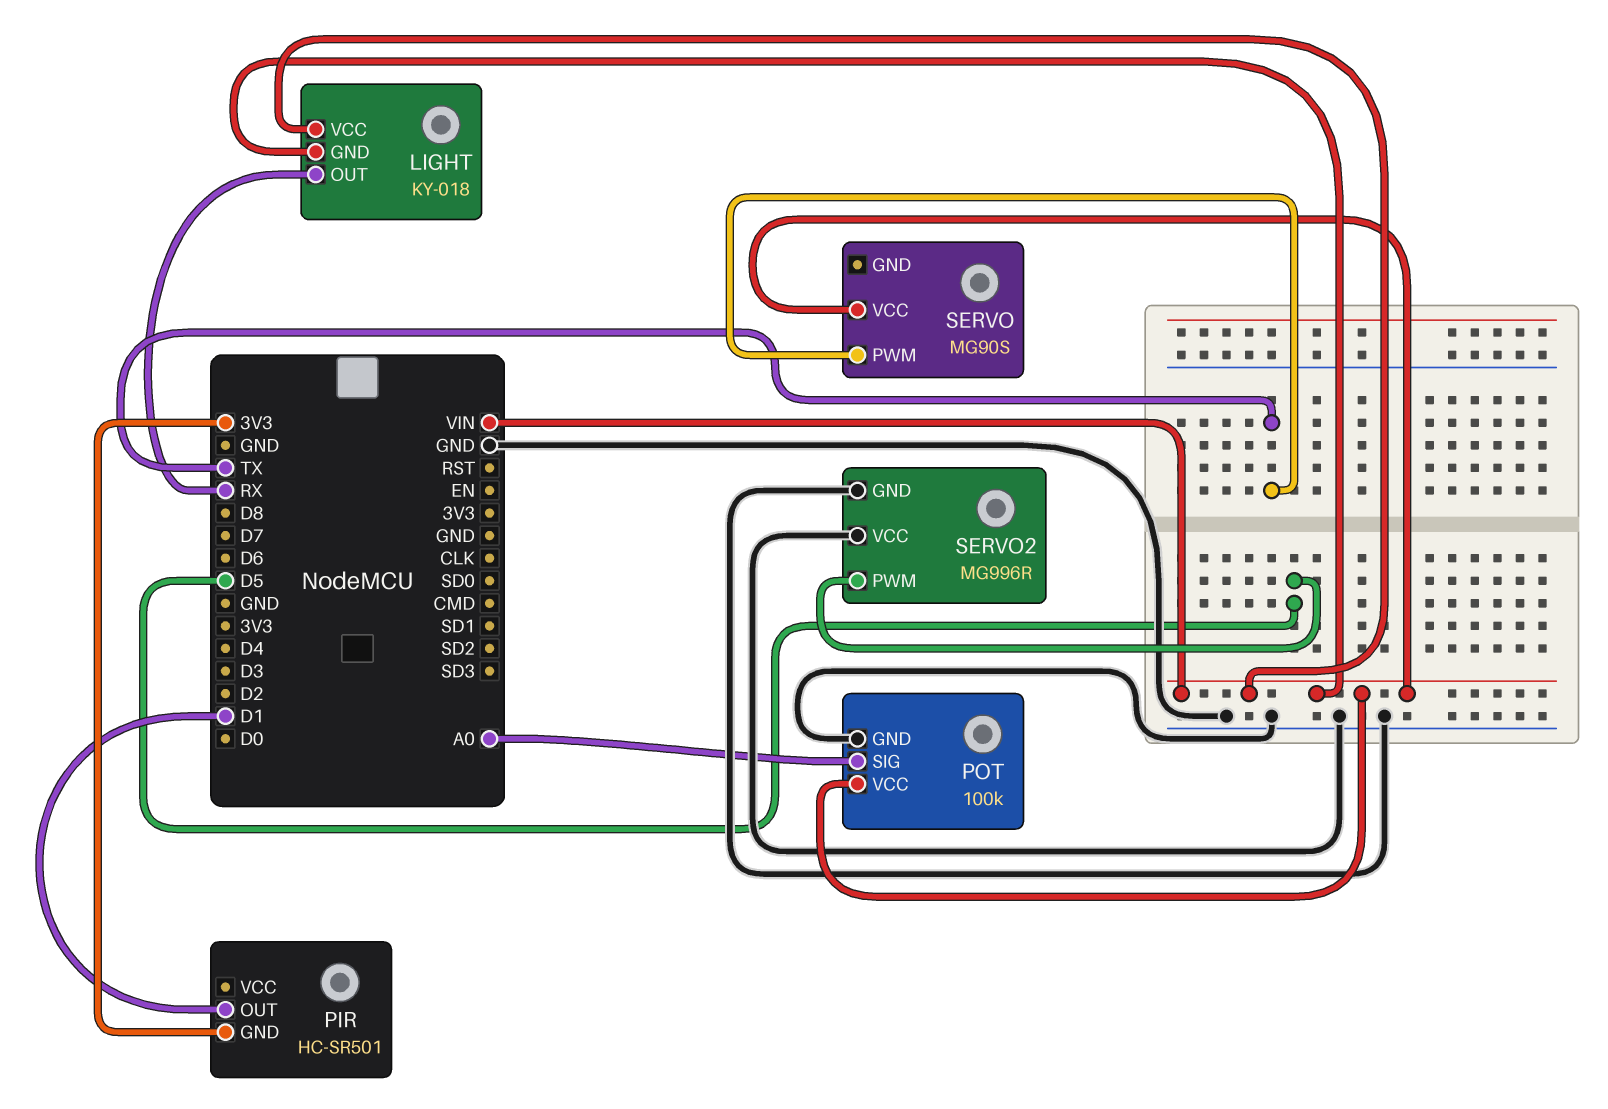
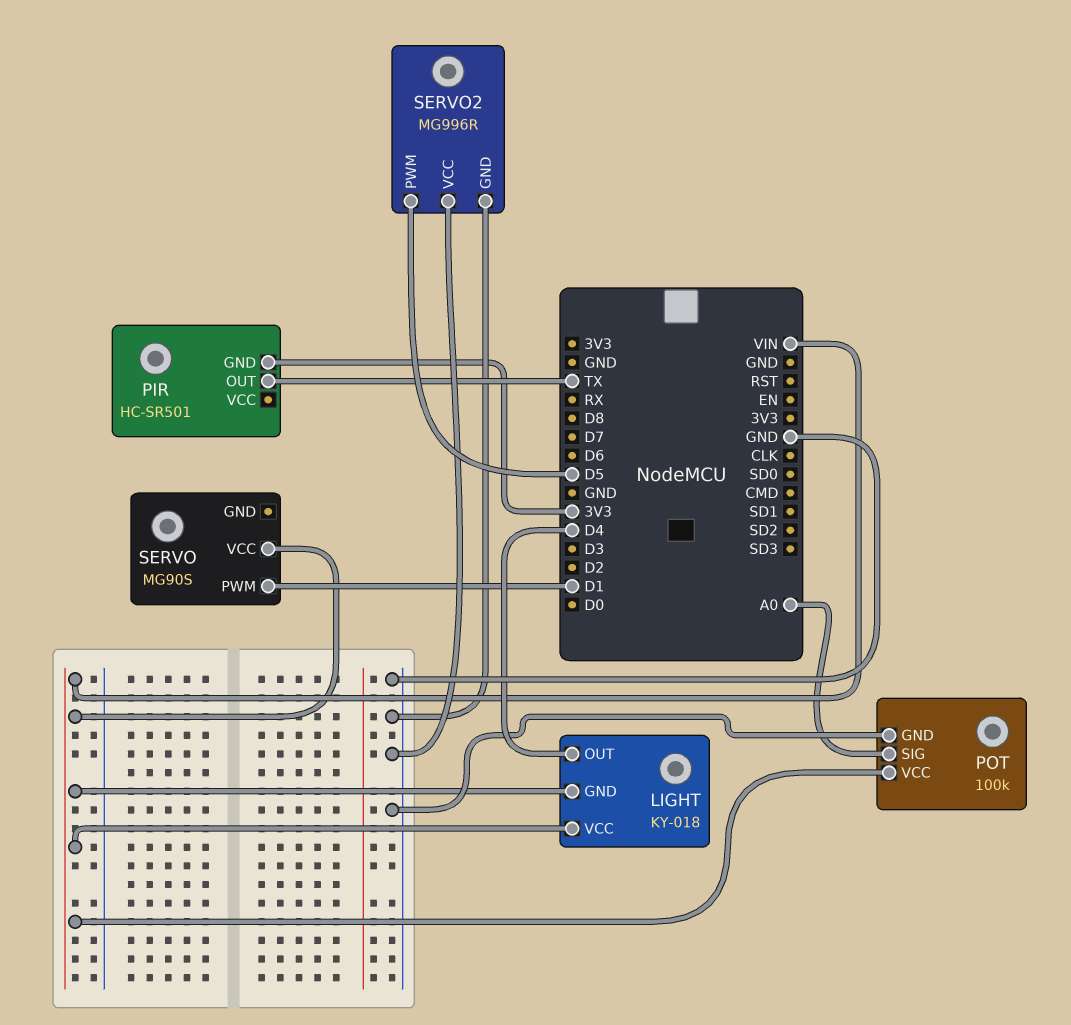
LIGHT pin OUT: RX -> D4
PIR pin OUT: D1 -> TX
SERVO pin PWM: TX -> D1

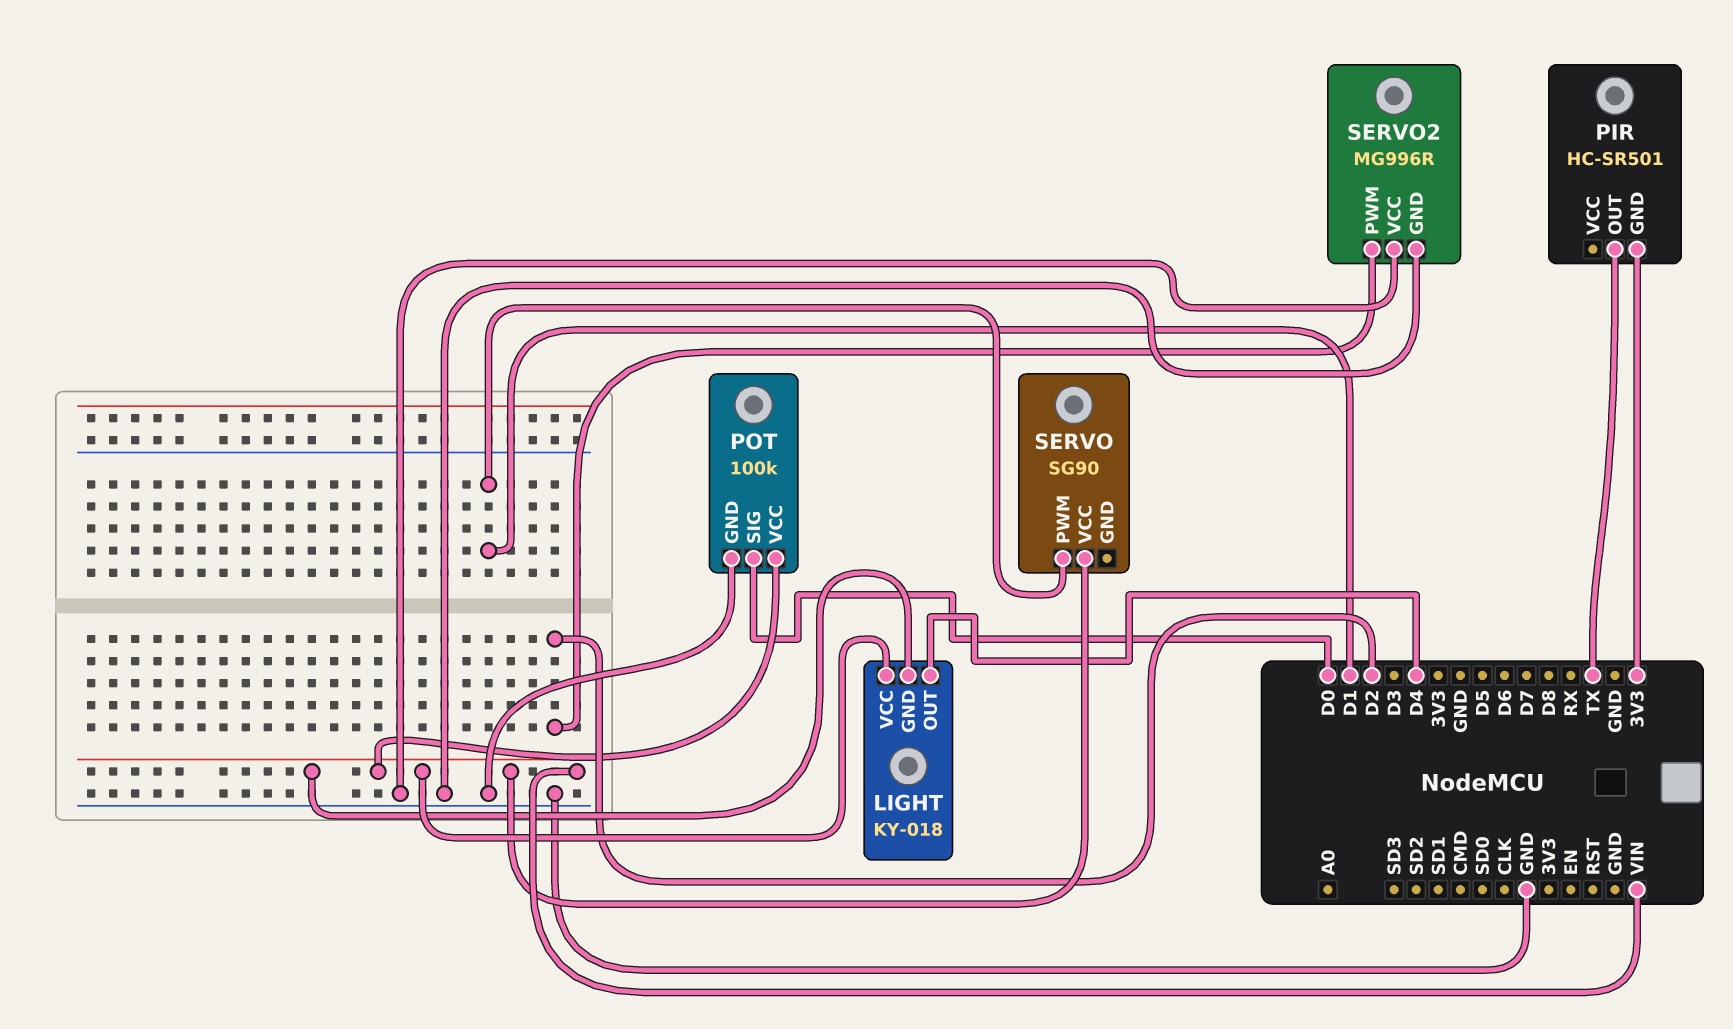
POT pin SIG: A0 -> D0
SERVO: MG90S -> SG90
SERVO2 pin PWM: D5 -> D2

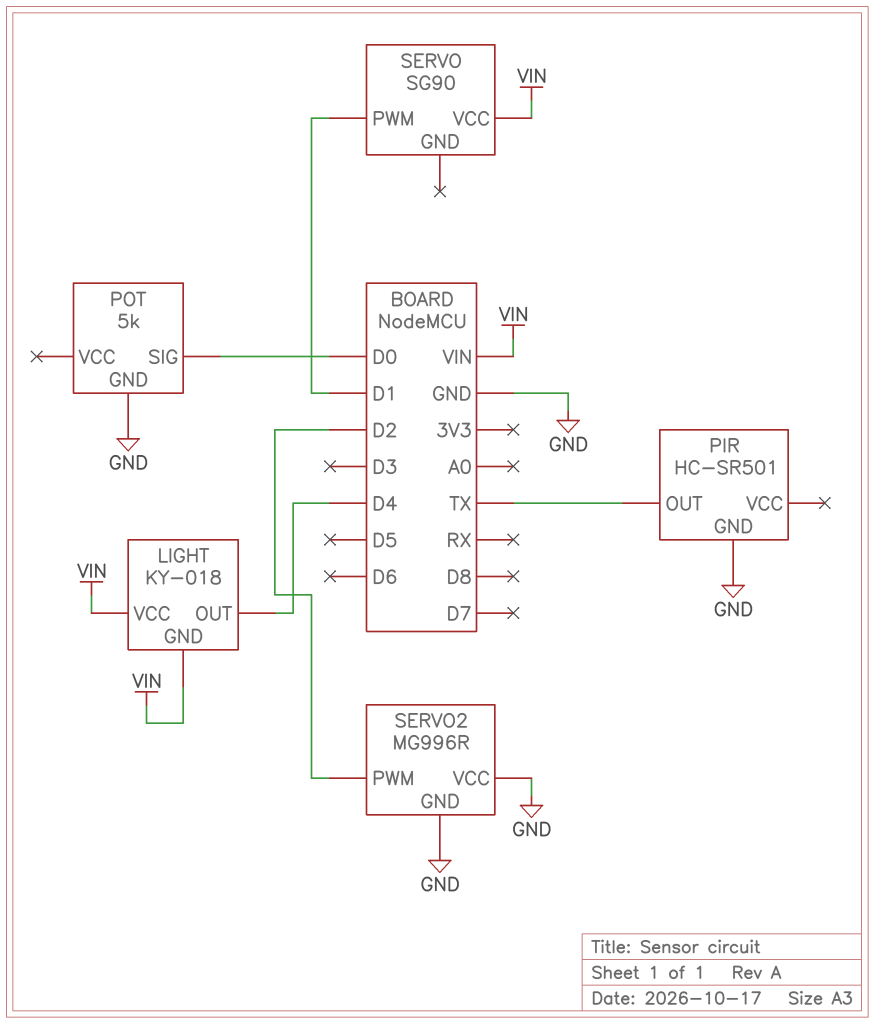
PIR pin GND: 3V3 -> GND
POT: 100k -> 5k
POT pin VCC: VIN -> none

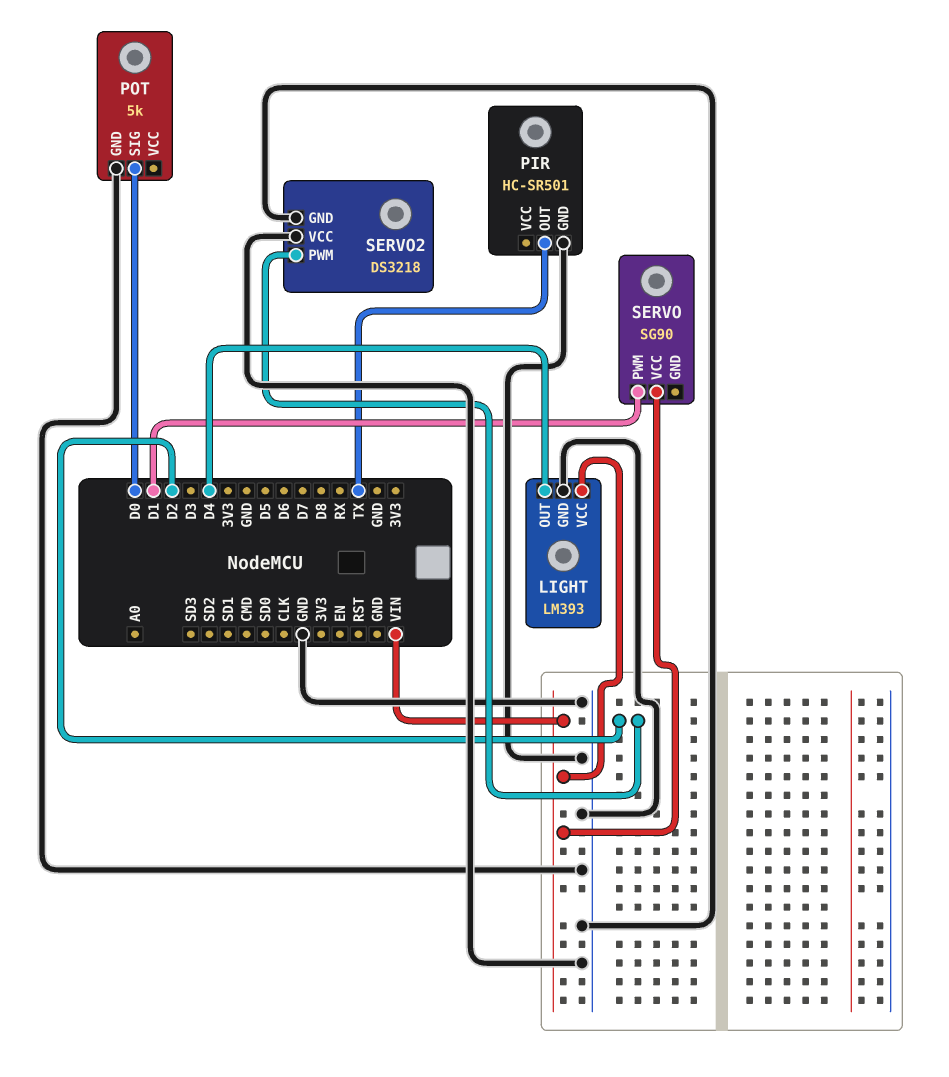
LIGHT: KY-018 -> LM393
LIGHT pin GND: VIN -> GND
SERVO2: MG996R -> DS3218

